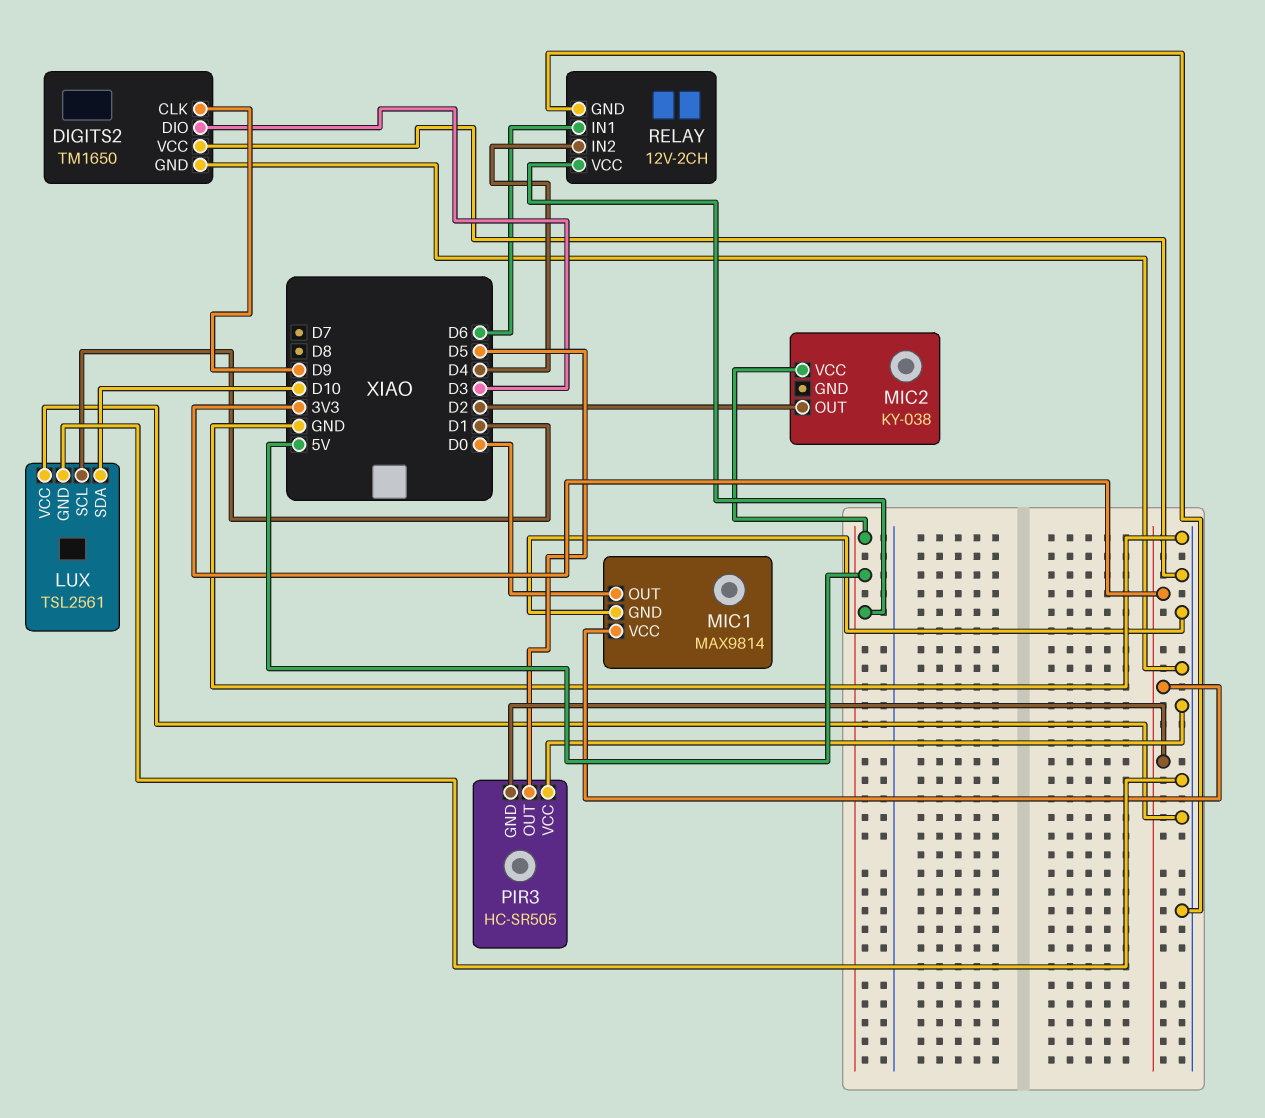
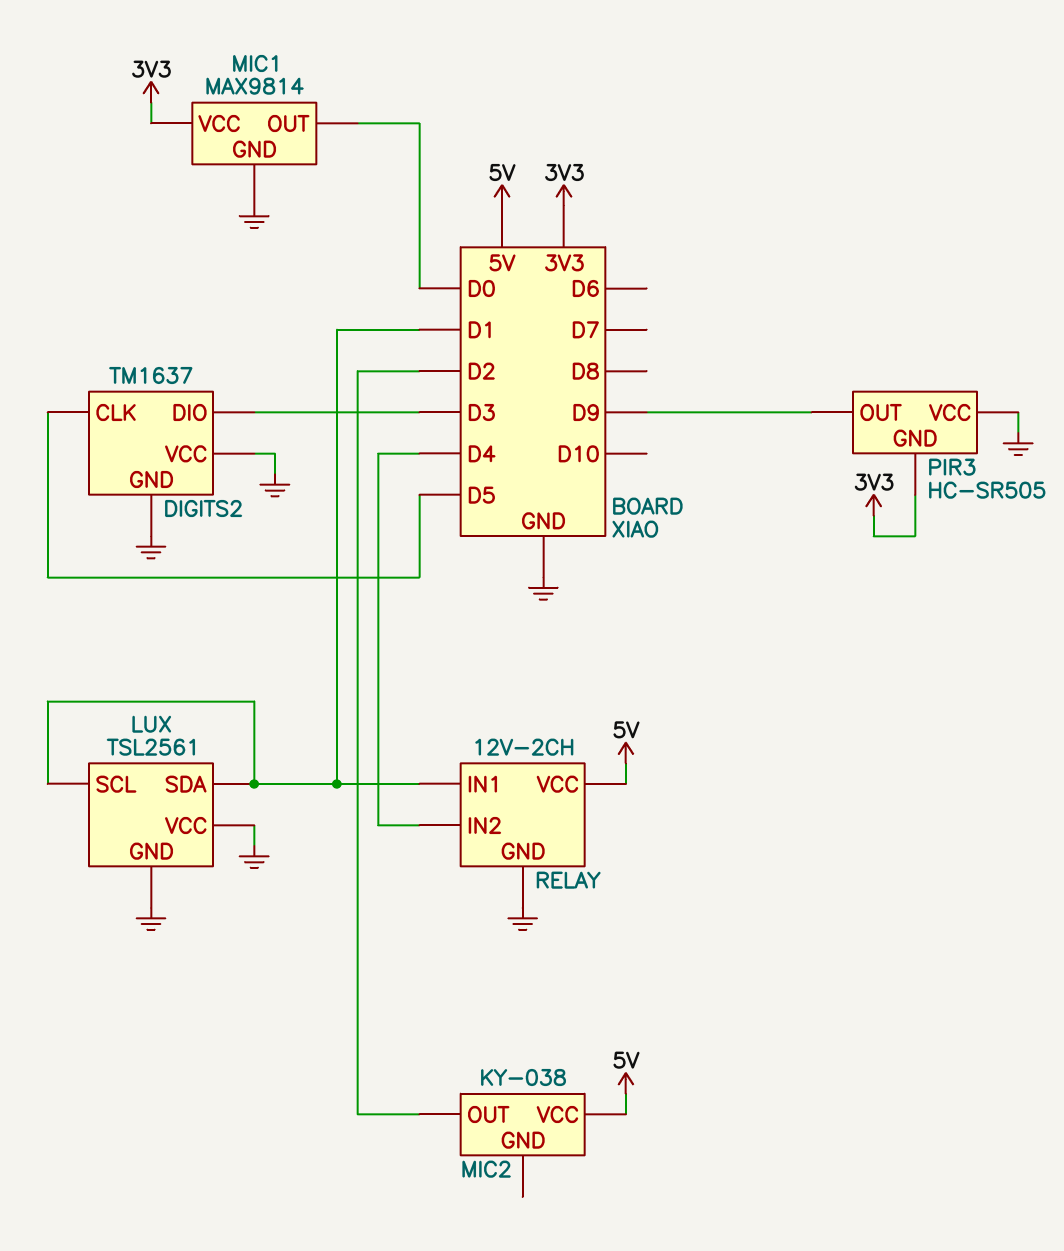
DIGITS2: TM1650 -> TM1637
DIGITS2 pin CLK: D9 -> D5
LUX pin SDA: D10 -> D1
PIR3 pin OUT: D5 -> D9
RELAY pin IN1: D6 -> D1

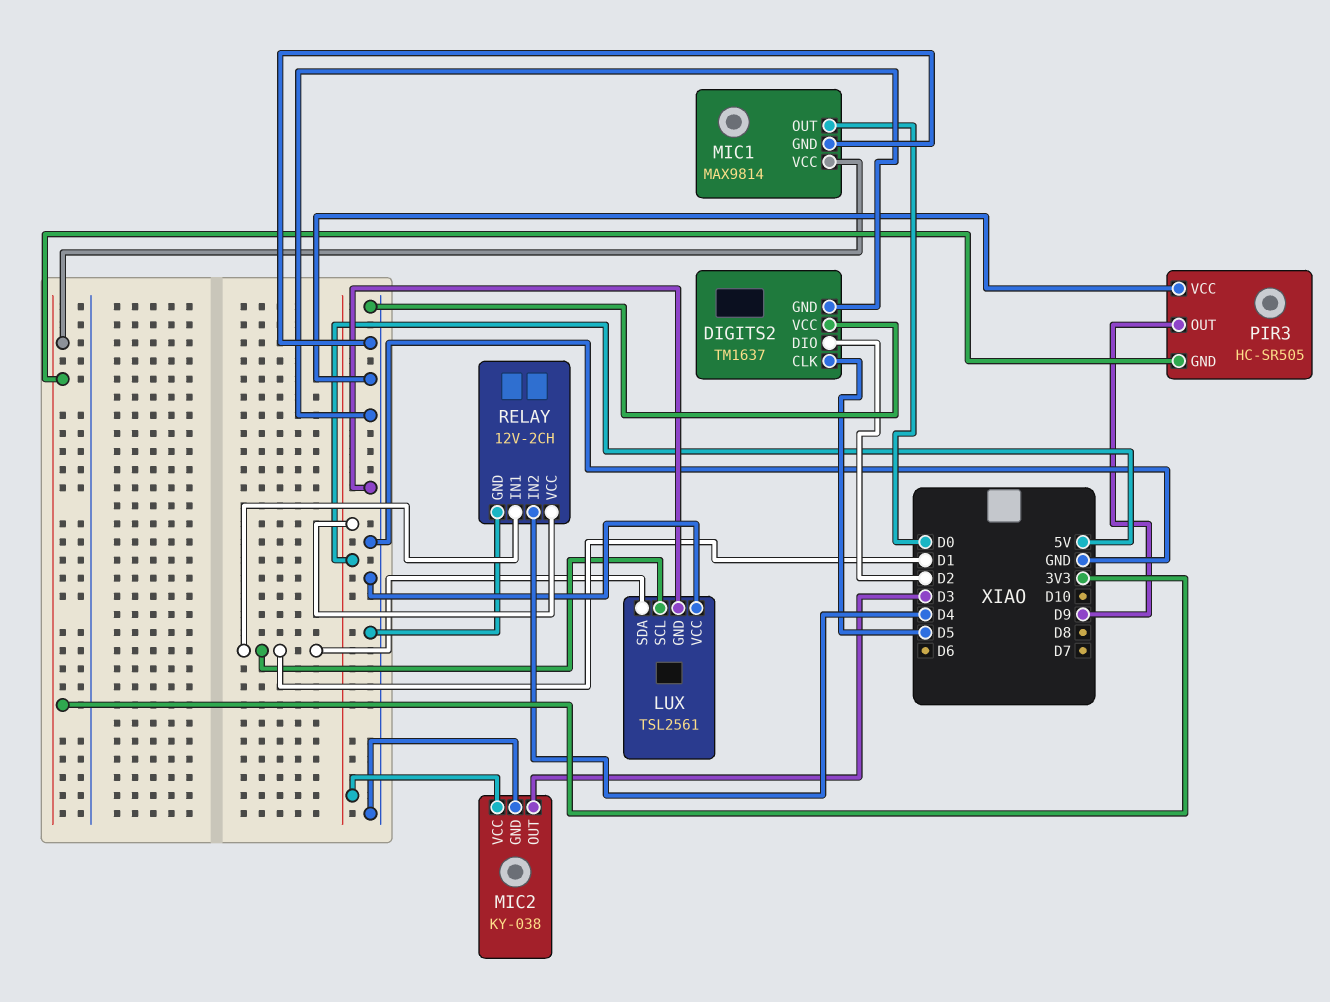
DIGITS2 pin DIO: D3 -> D2
MIC2 pin GND: none -> GND
MIC2 pin OUT: D2 -> D3

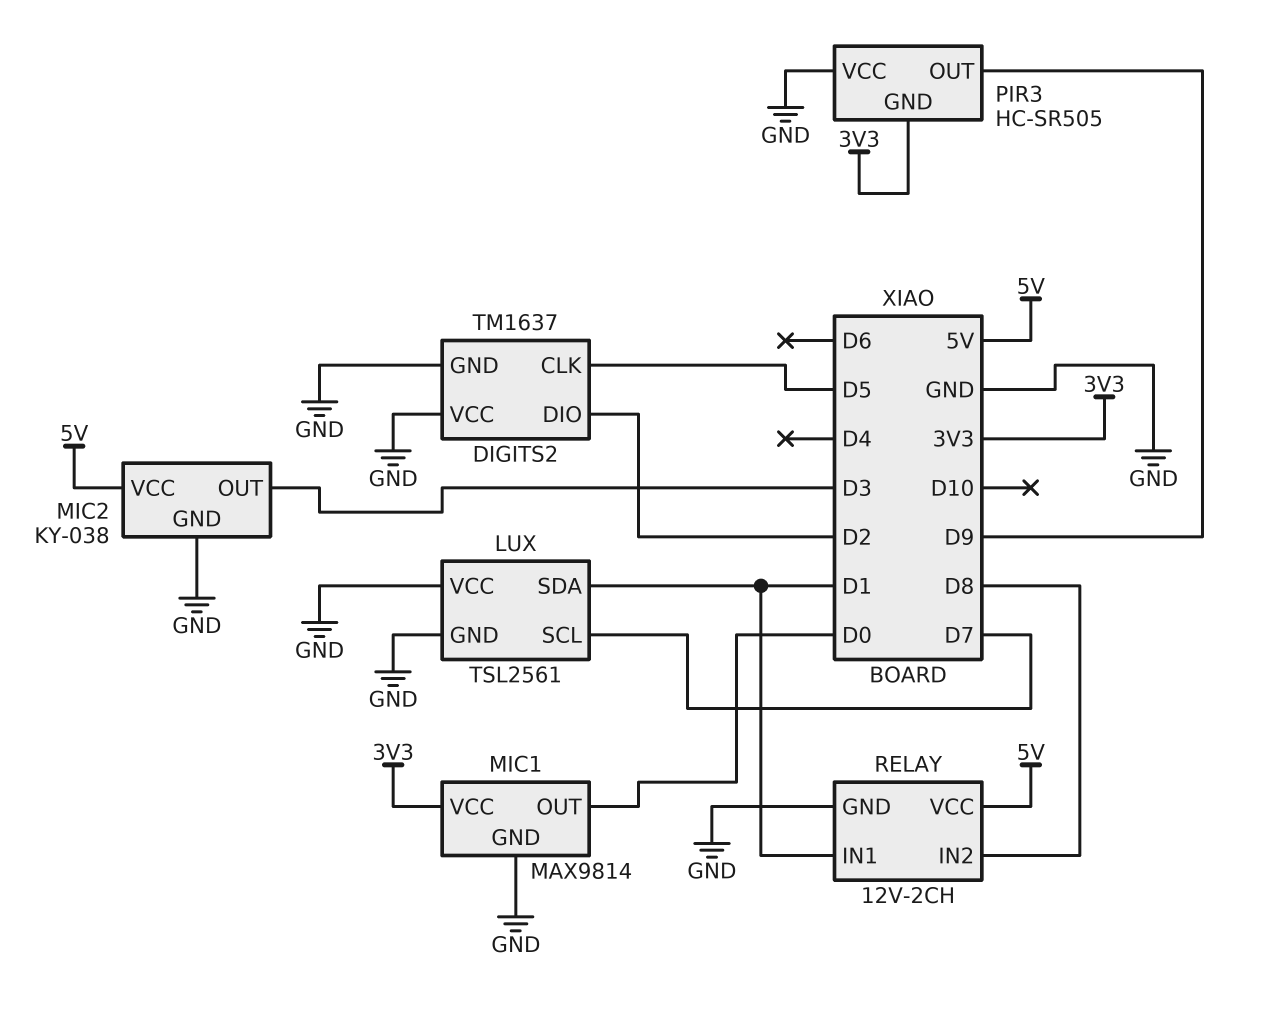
LUX pin SCL: D1 -> D7
RELAY pin IN2: D4 -> D8

